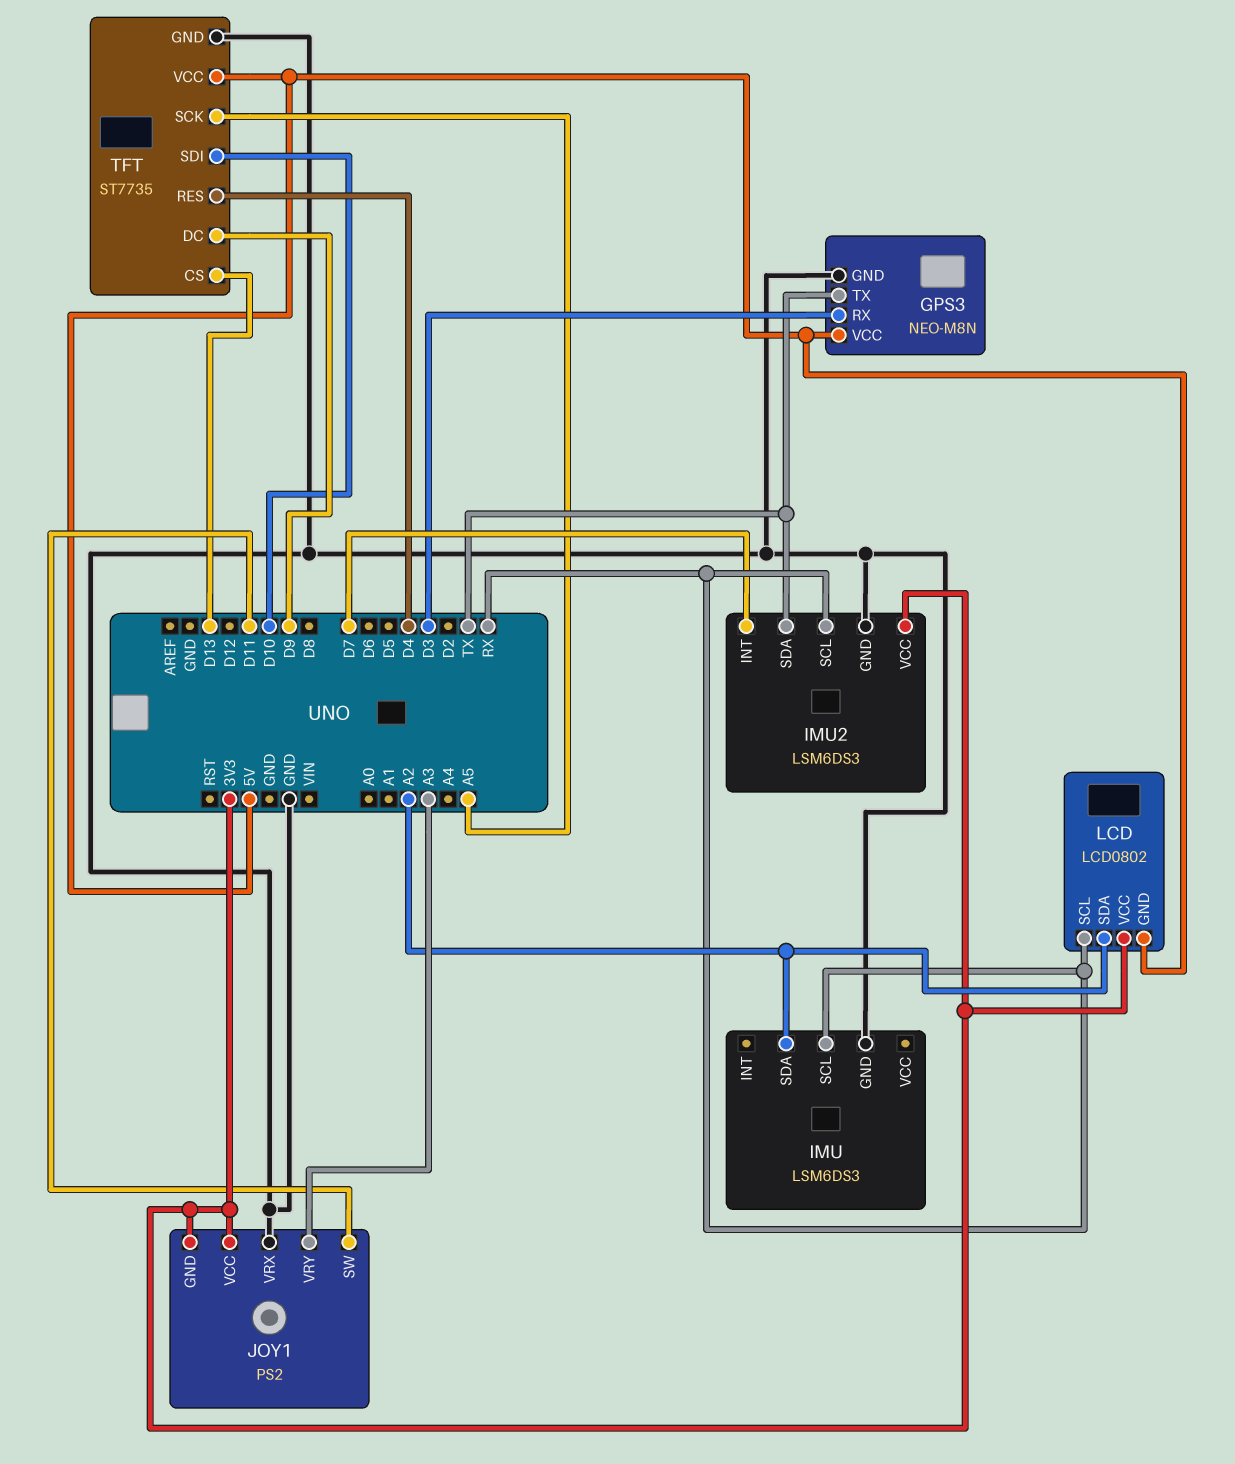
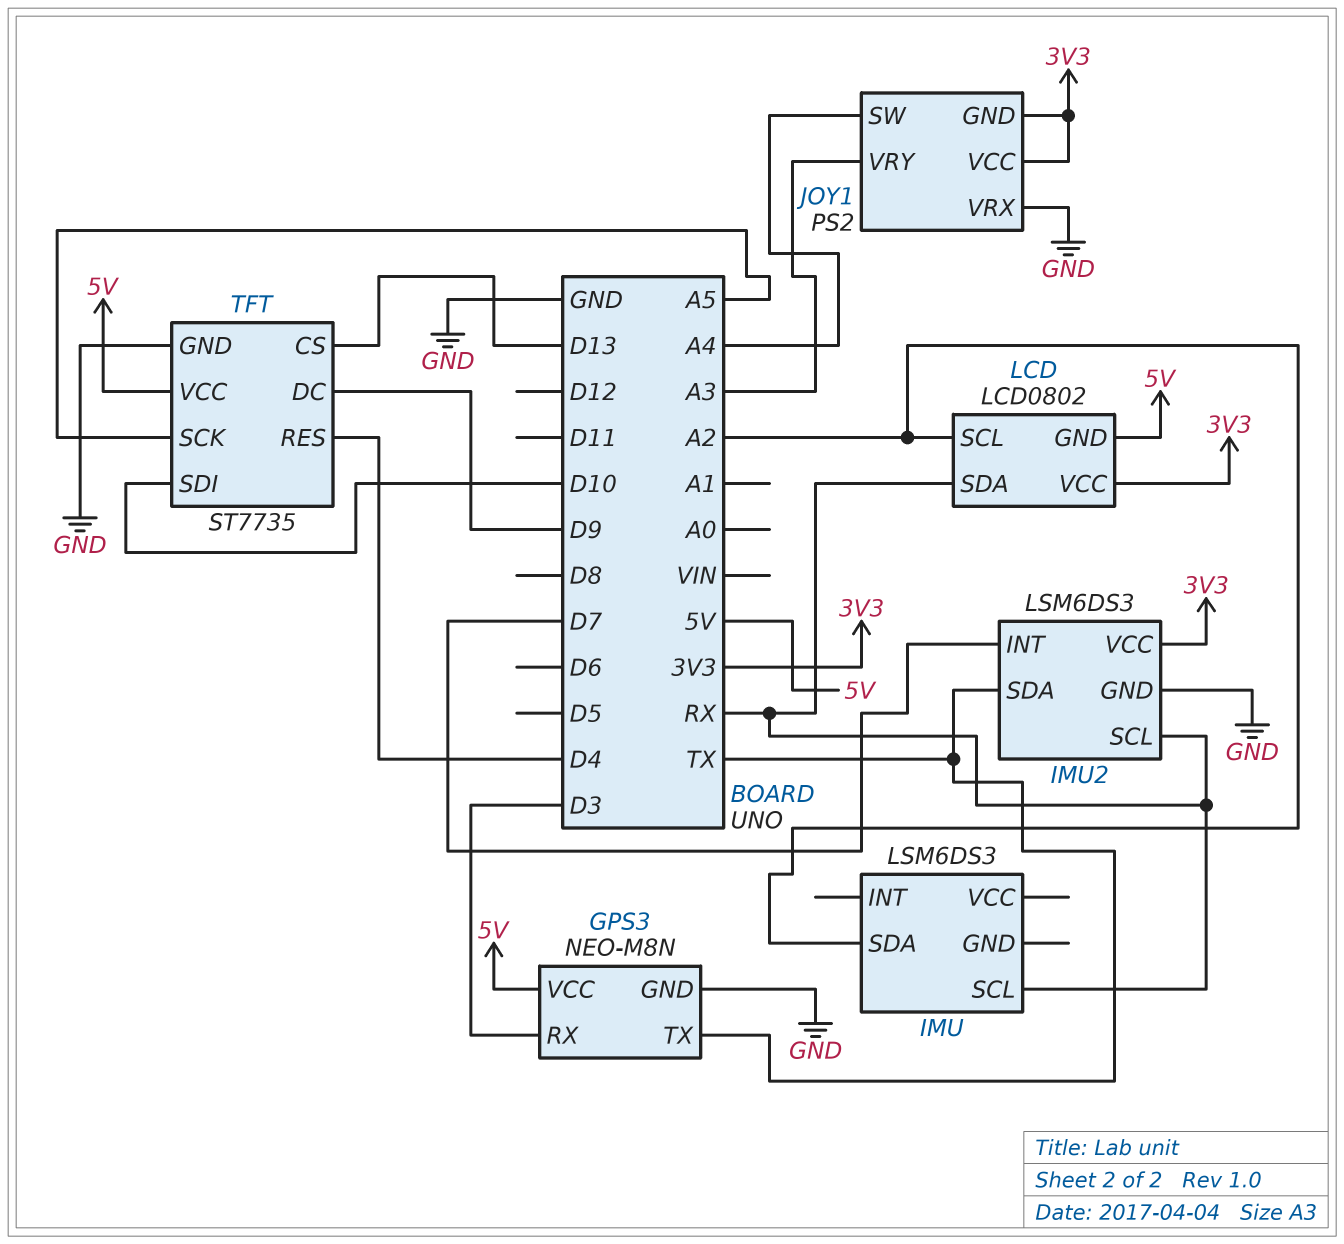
IMU pin GND: GND -> none
JOY1 pin SW: D11 -> A4
LCD pin SCL: RX -> A2
LCD pin SDA: A2 -> RX

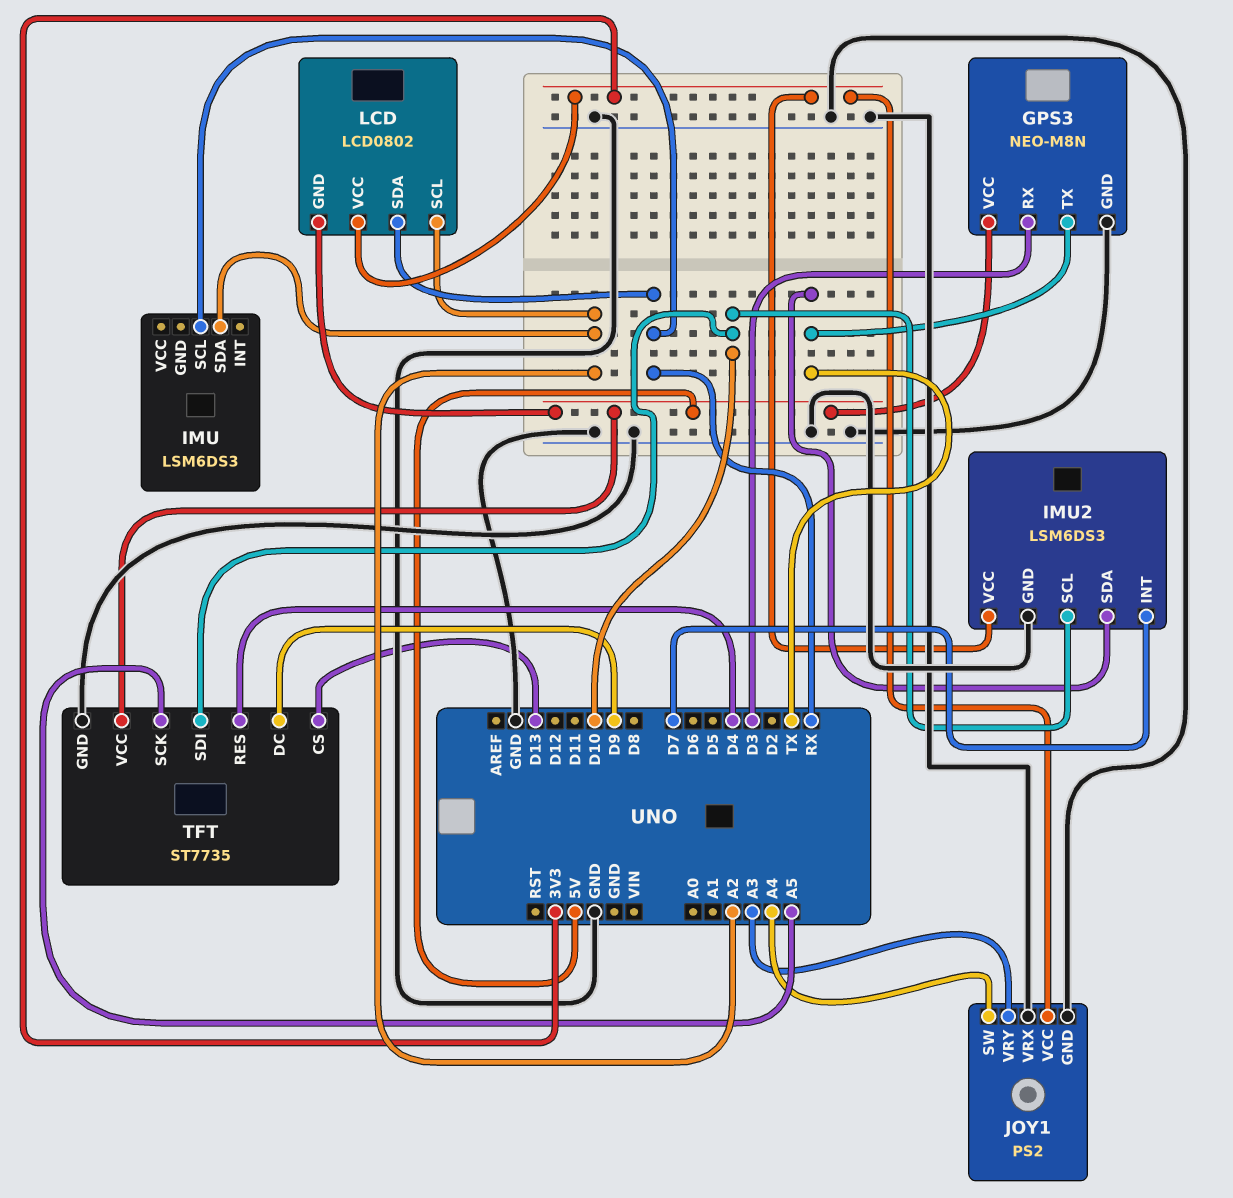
IMU2 pin SCL: RX -> D10
JOY1 pin GND: 3V3 -> GND

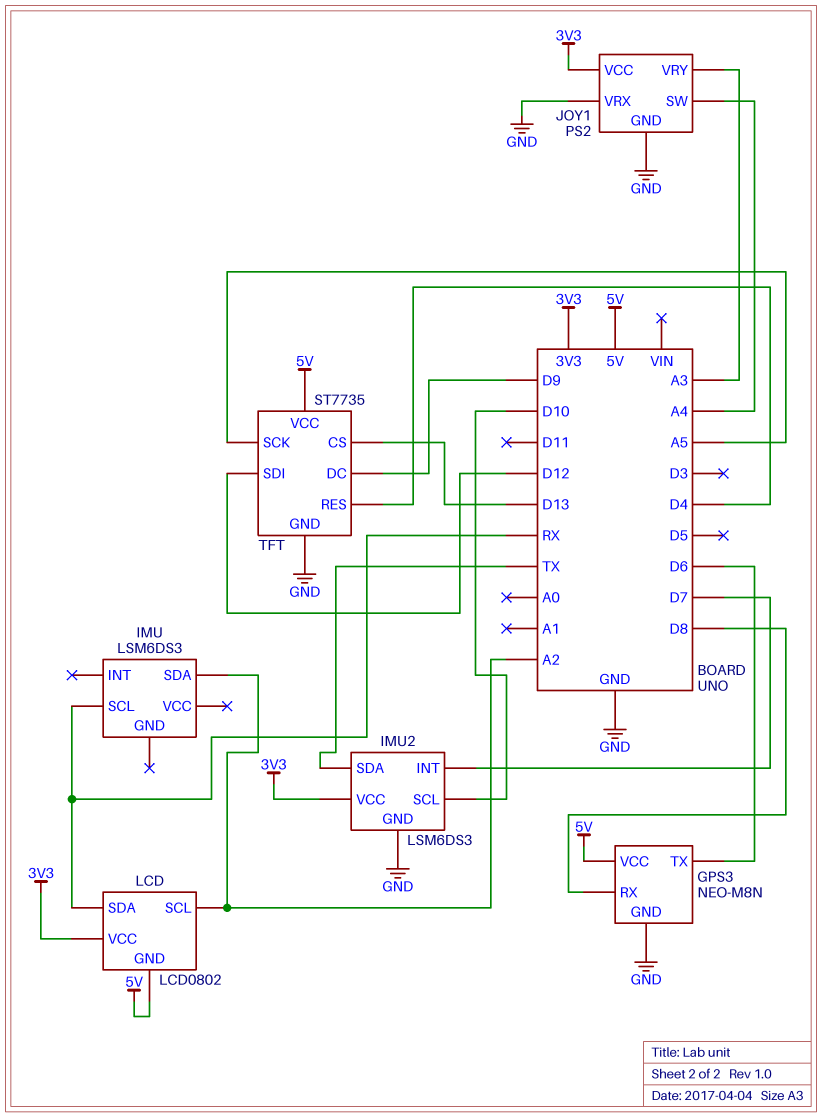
GPS3 pin RX: D3 -> D8
GPS3 pin TX: TX -> D6
TFT pin SDI: D10 -> D12

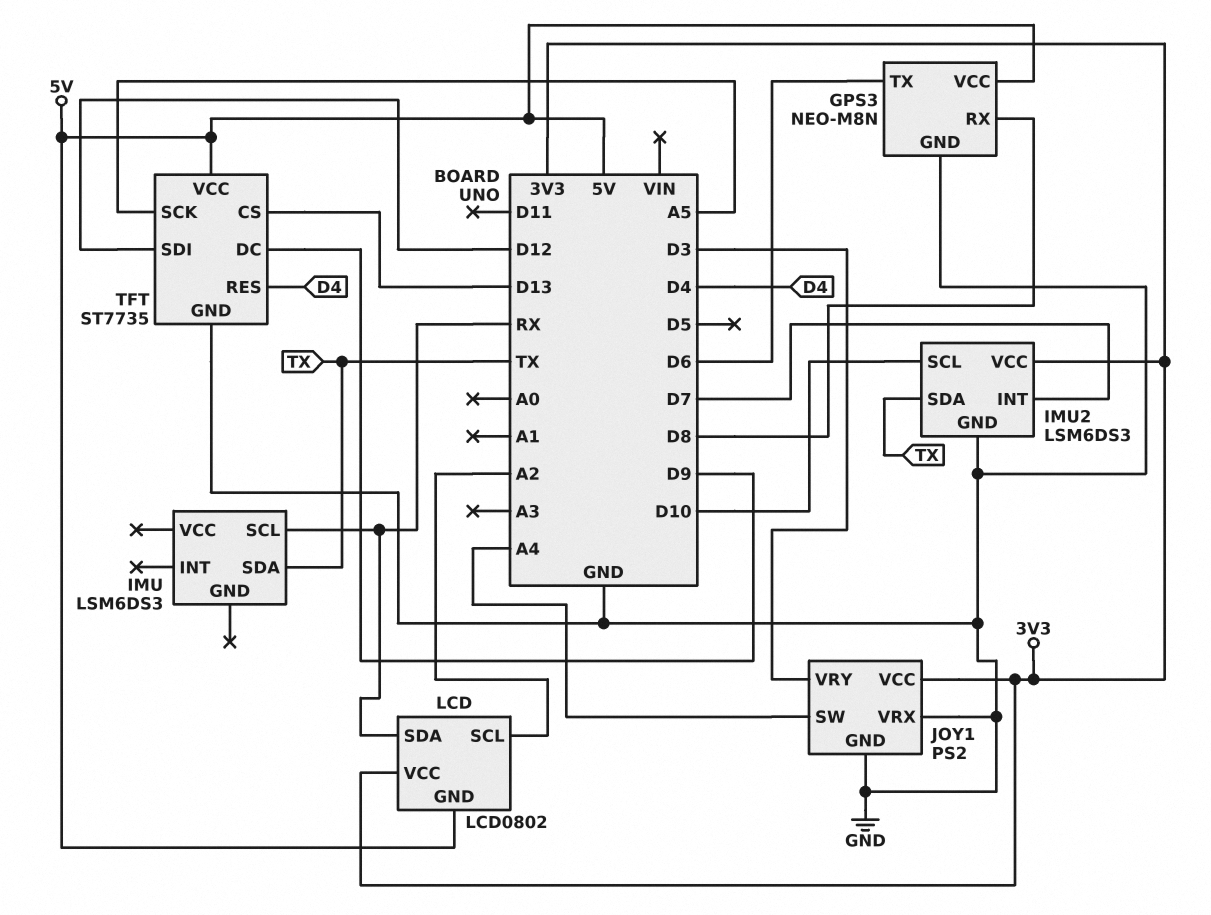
IMU pin SDA: A2 -> TX
JOY1 pin VRY: A3 -> D3

